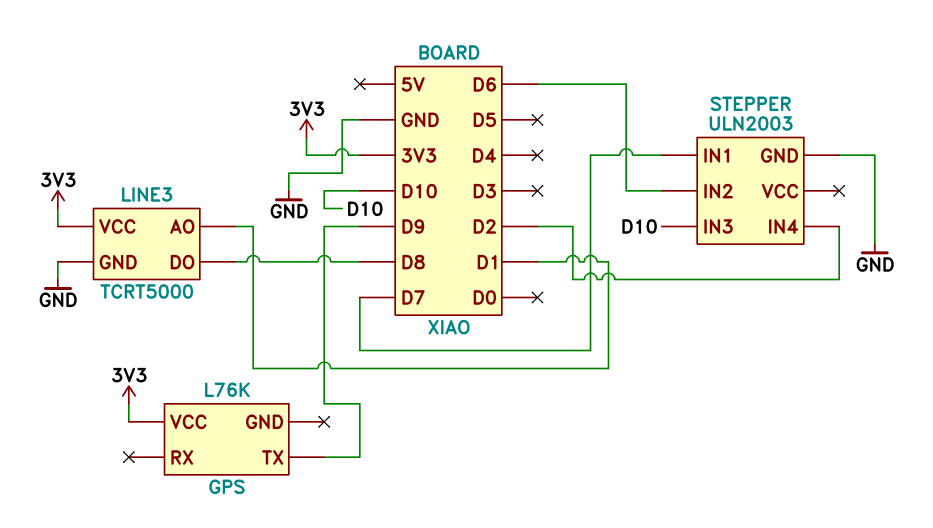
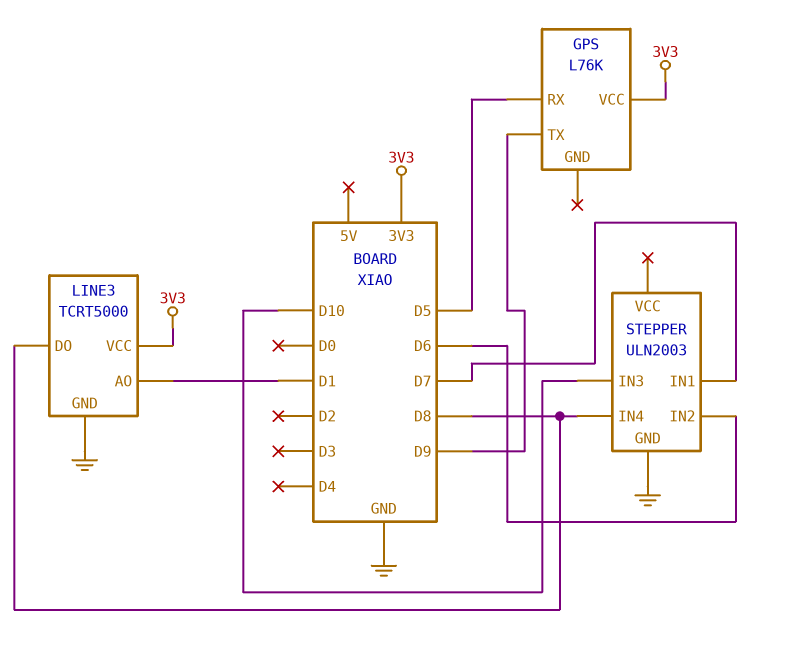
GPS pin RX: none -> D5
STEPPER pin IN4: D2 -> D8

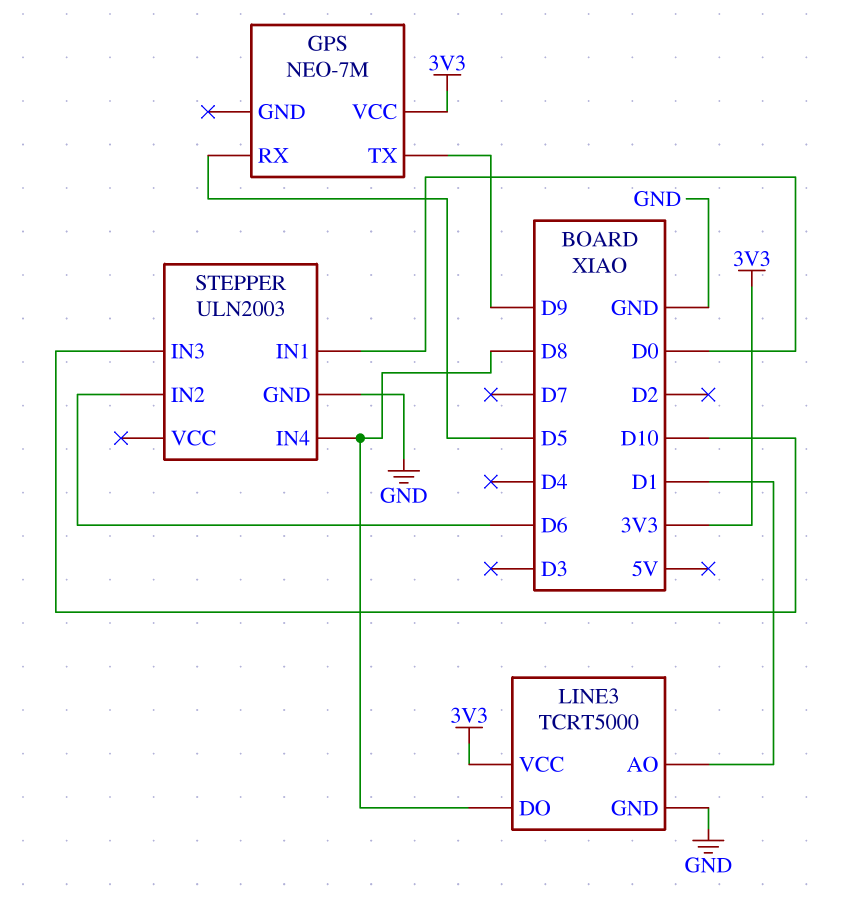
GPS: L76K -> NEO-7M
STEPPER pin IN1: D7 -> D0

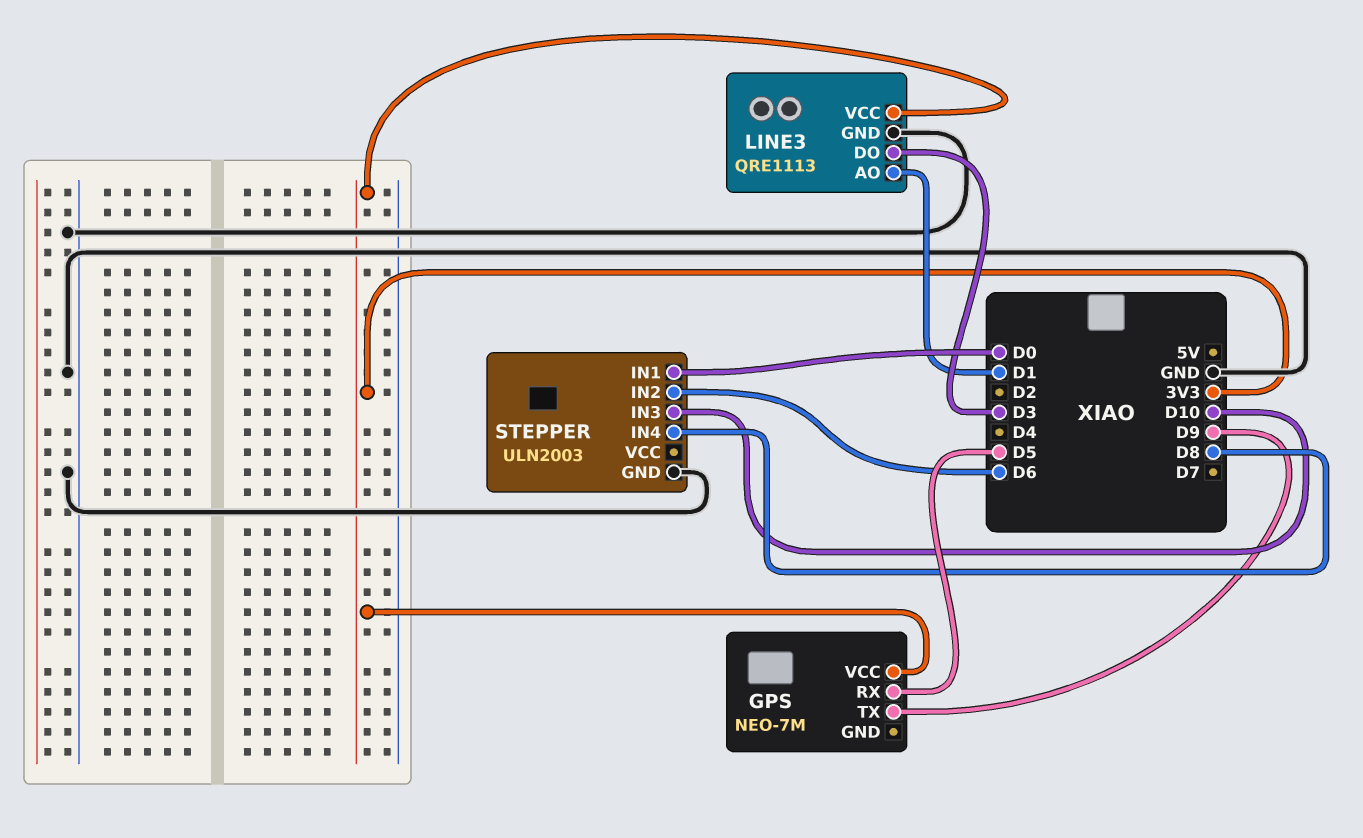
LINE3: TCRT5000 -> QRE1113
LINE3 pin DO: D8 -> D3

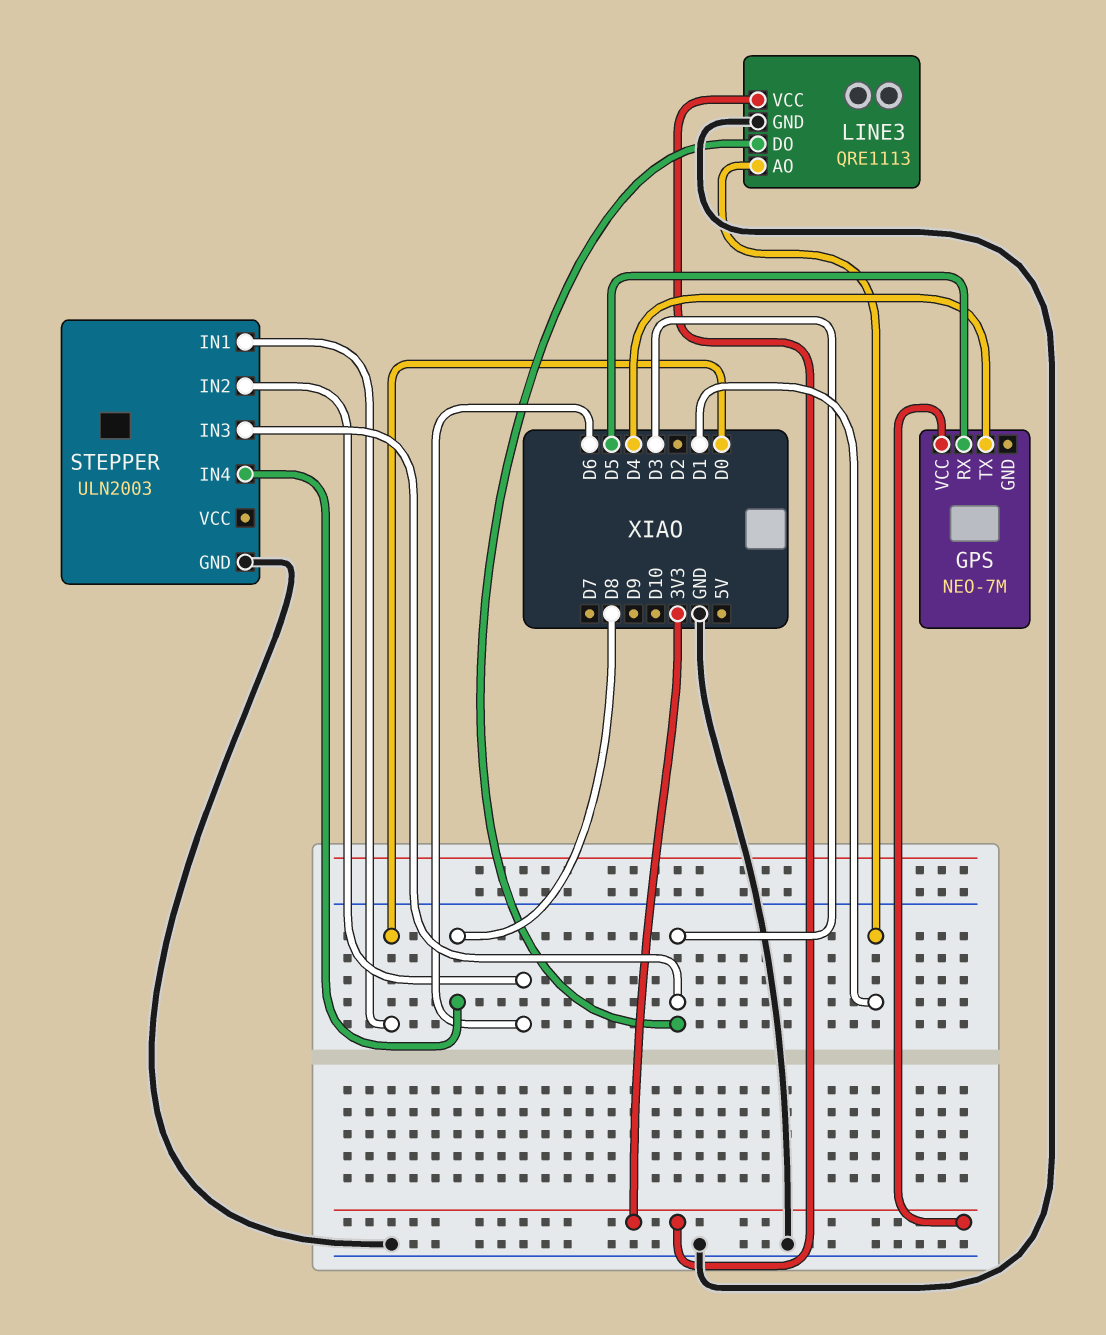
GPS pin TX: D9 -> D4
STEPPER pin IN3: D10 -> D3

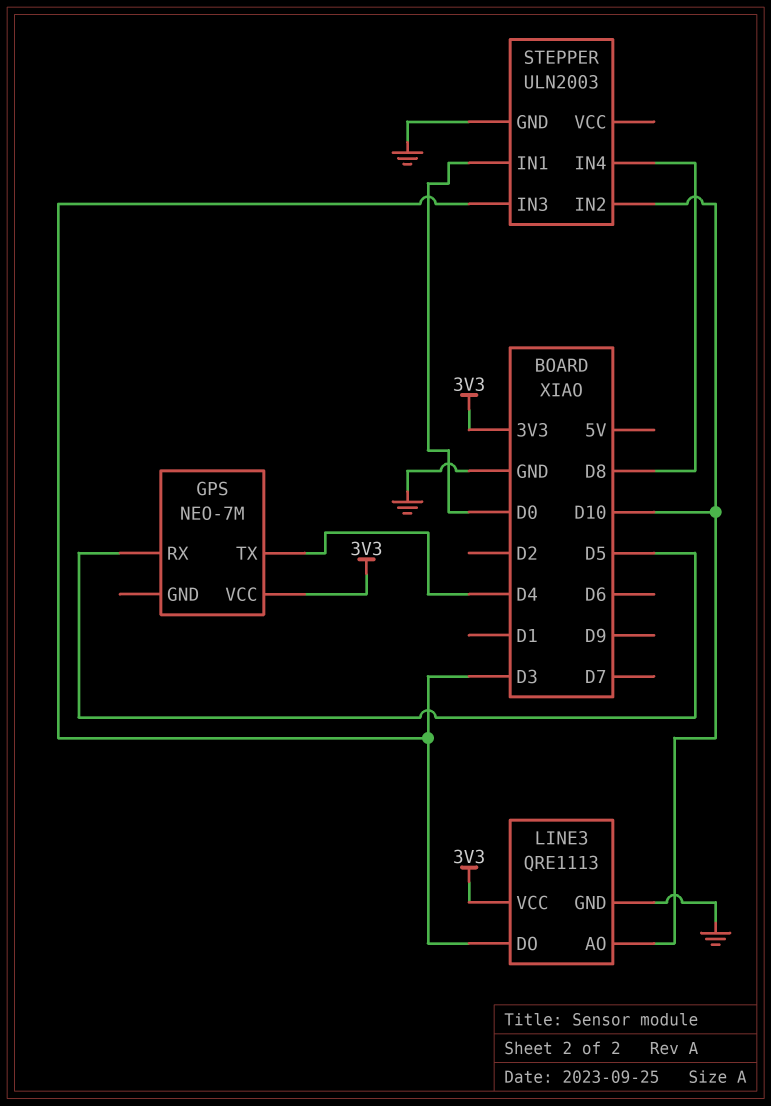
LINE3 pin AO: D1 -> D10
STEPPER pin IN2: D6 -> D10

